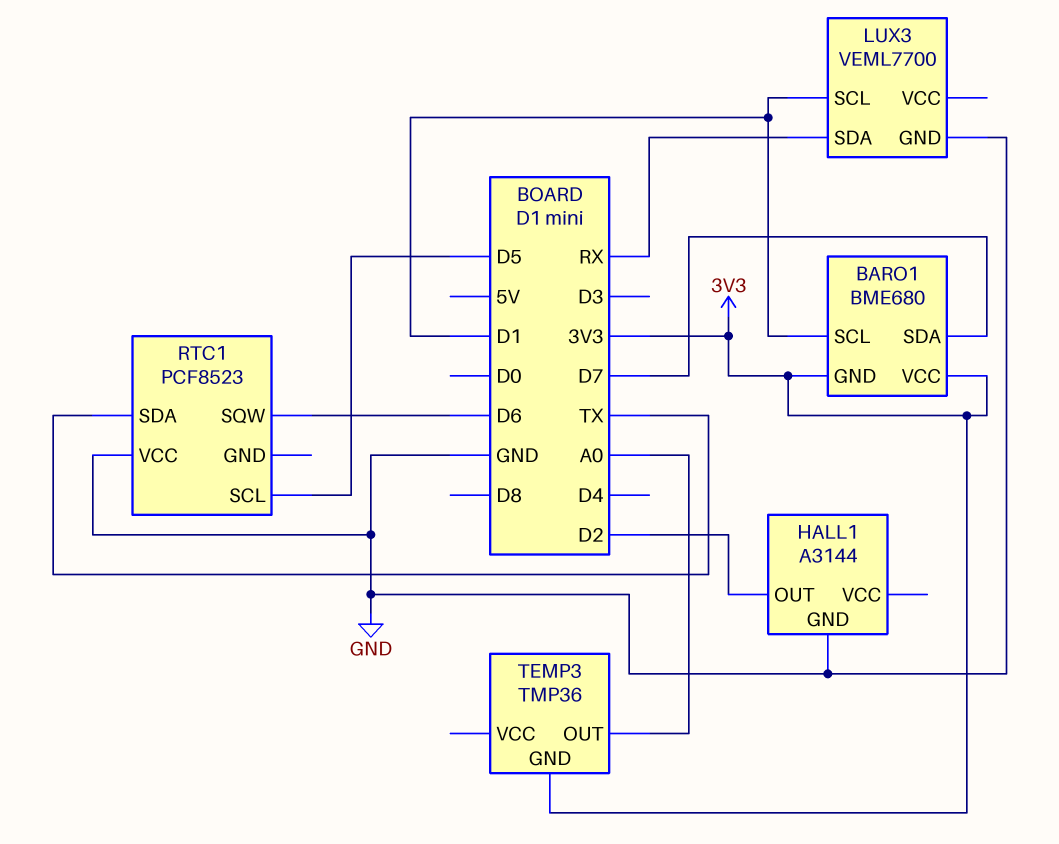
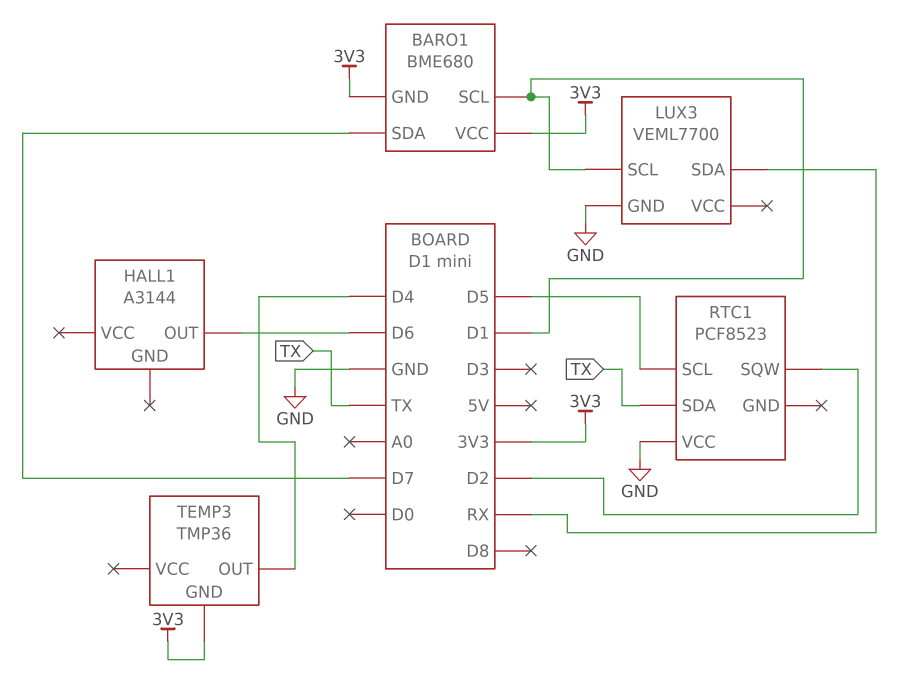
HALL1 pin GND: GND -> none
HALL1 pin OUT: D2 -> D6
RTC1 pin SQW: D6 -> D2
TEMP3 pin OUT: A0 -> D4

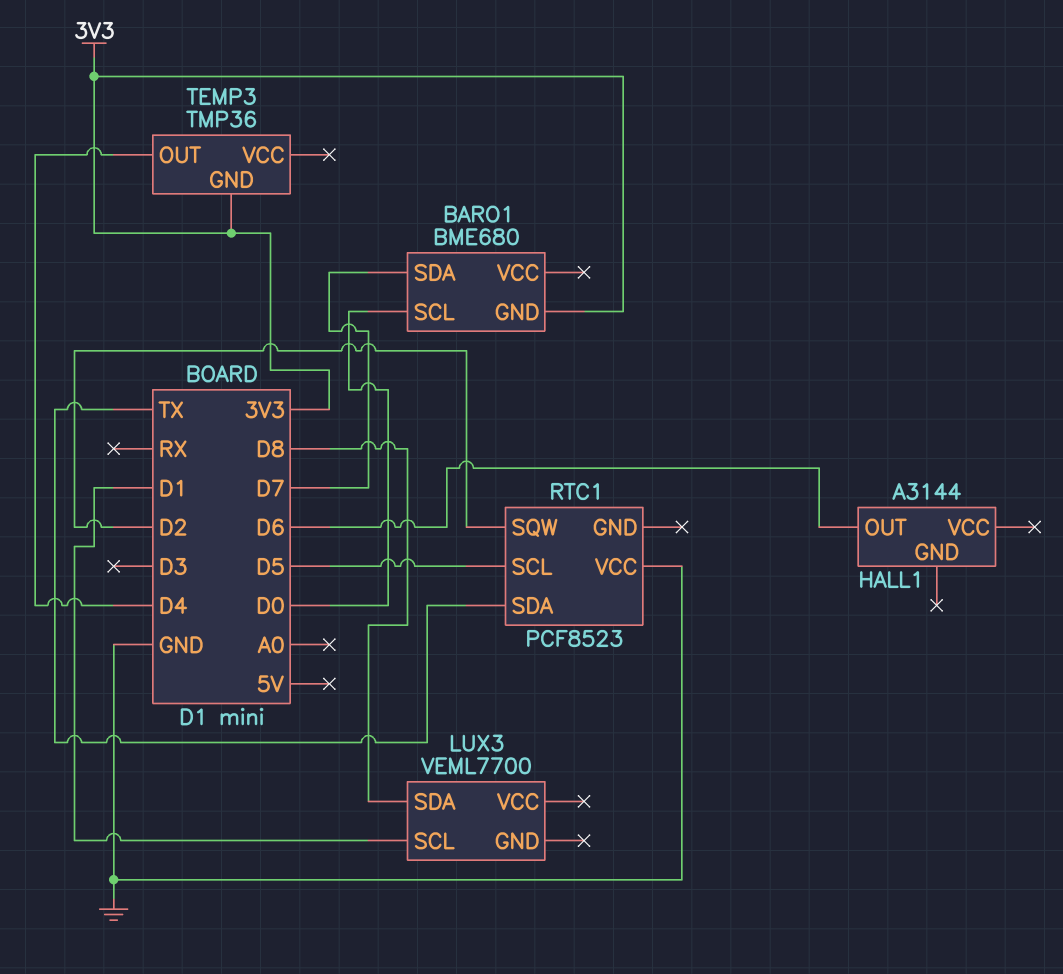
BARO1 pin SCL: D1 -> D0
BARO1 pin VCC: 3V3 -> none
LUX3 pin GND: GND -> none
LUX3 pin SDA: RX -> D8

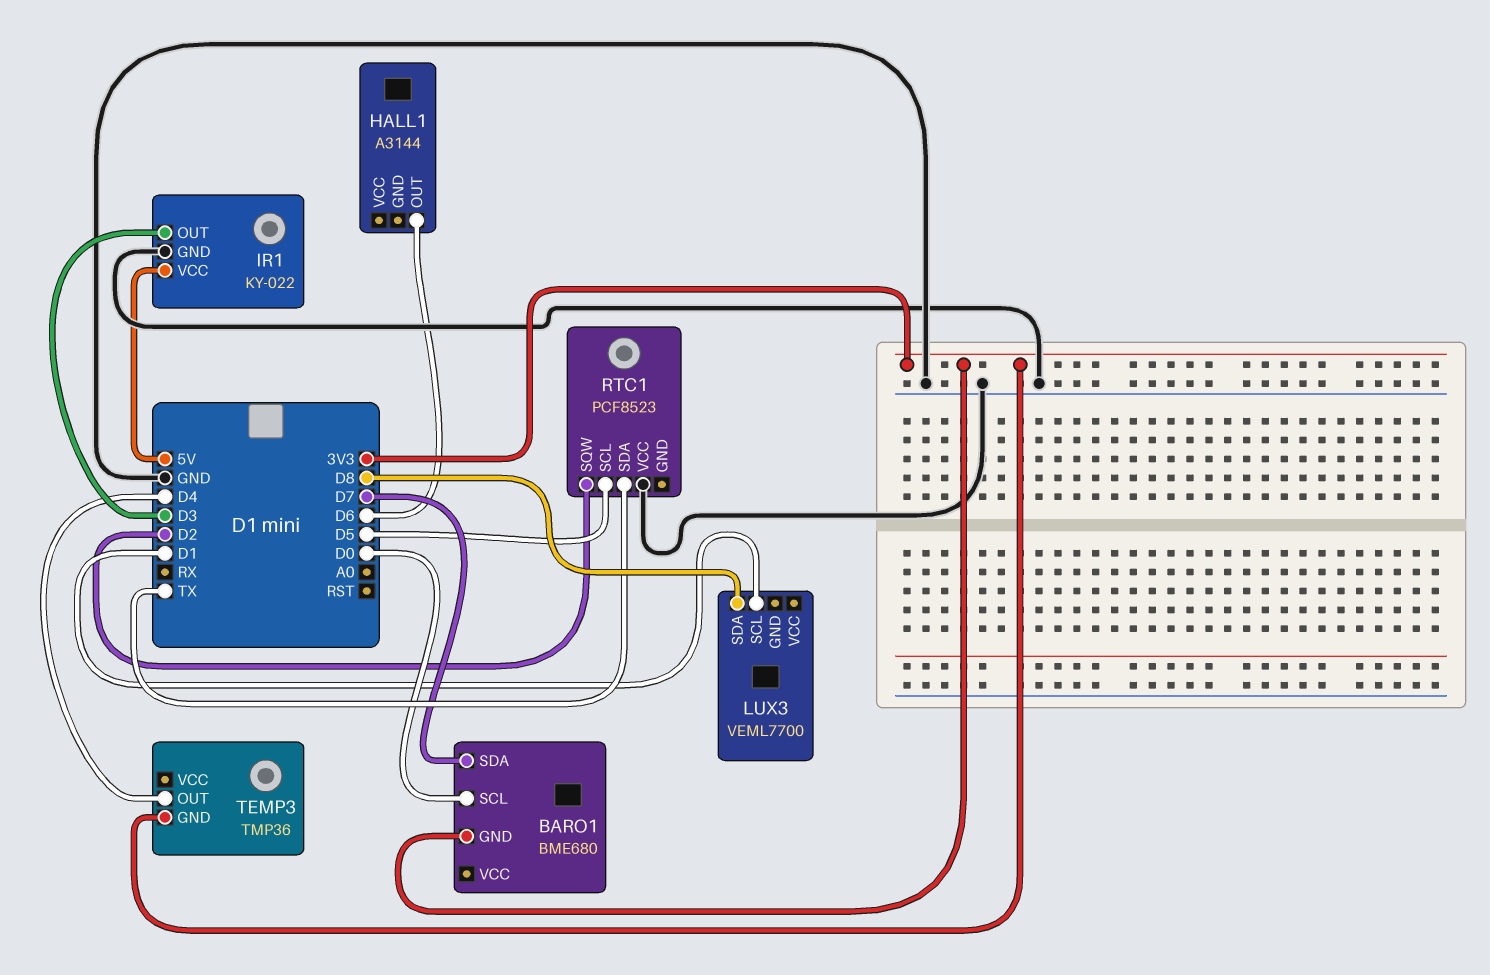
IR1: none -> KY-022
IR1 pin GND: none -> GND
IR1 pin OUT: none -> D3
IR1 pin VCC: none -> 5V

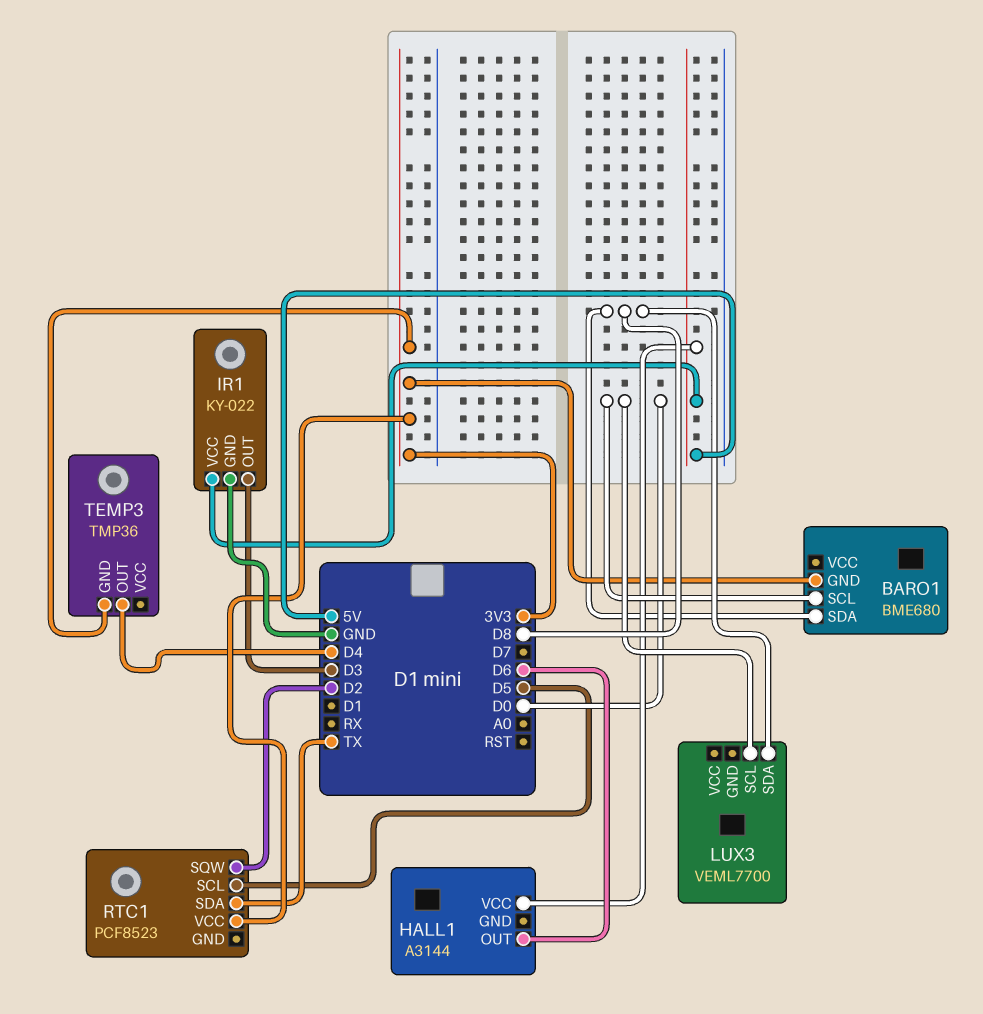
BARO1 pin SDA: D7 -> D8
HALL1 pin VCC: none -> 5V
LUX3 pin SCL: D1 -> D0
RTC1 pin VCC: GND -> 3V3

